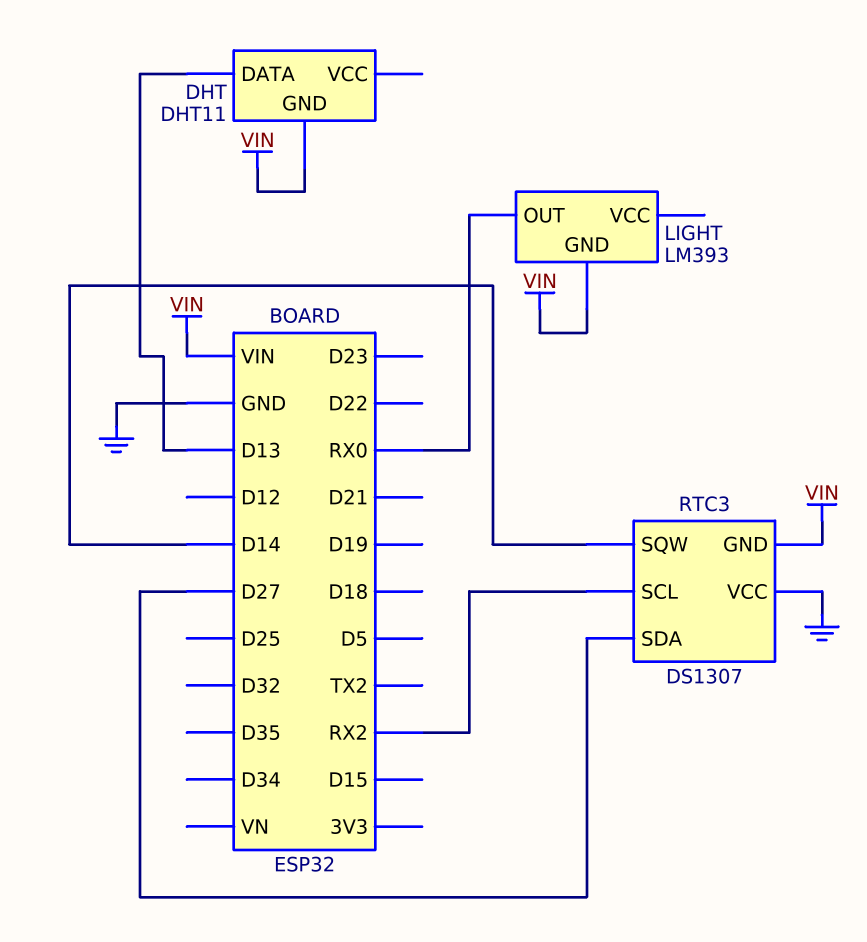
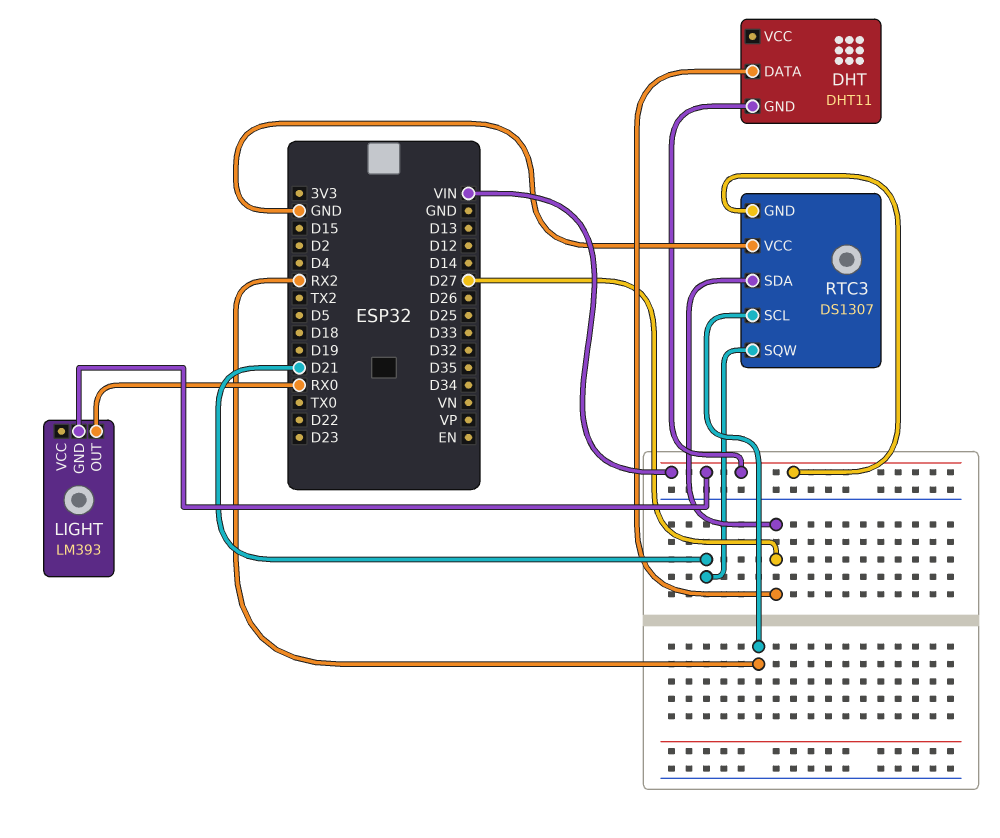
DHT pin DATA: D13 -> D27
RTC3 pin SQW: D14 -> D21

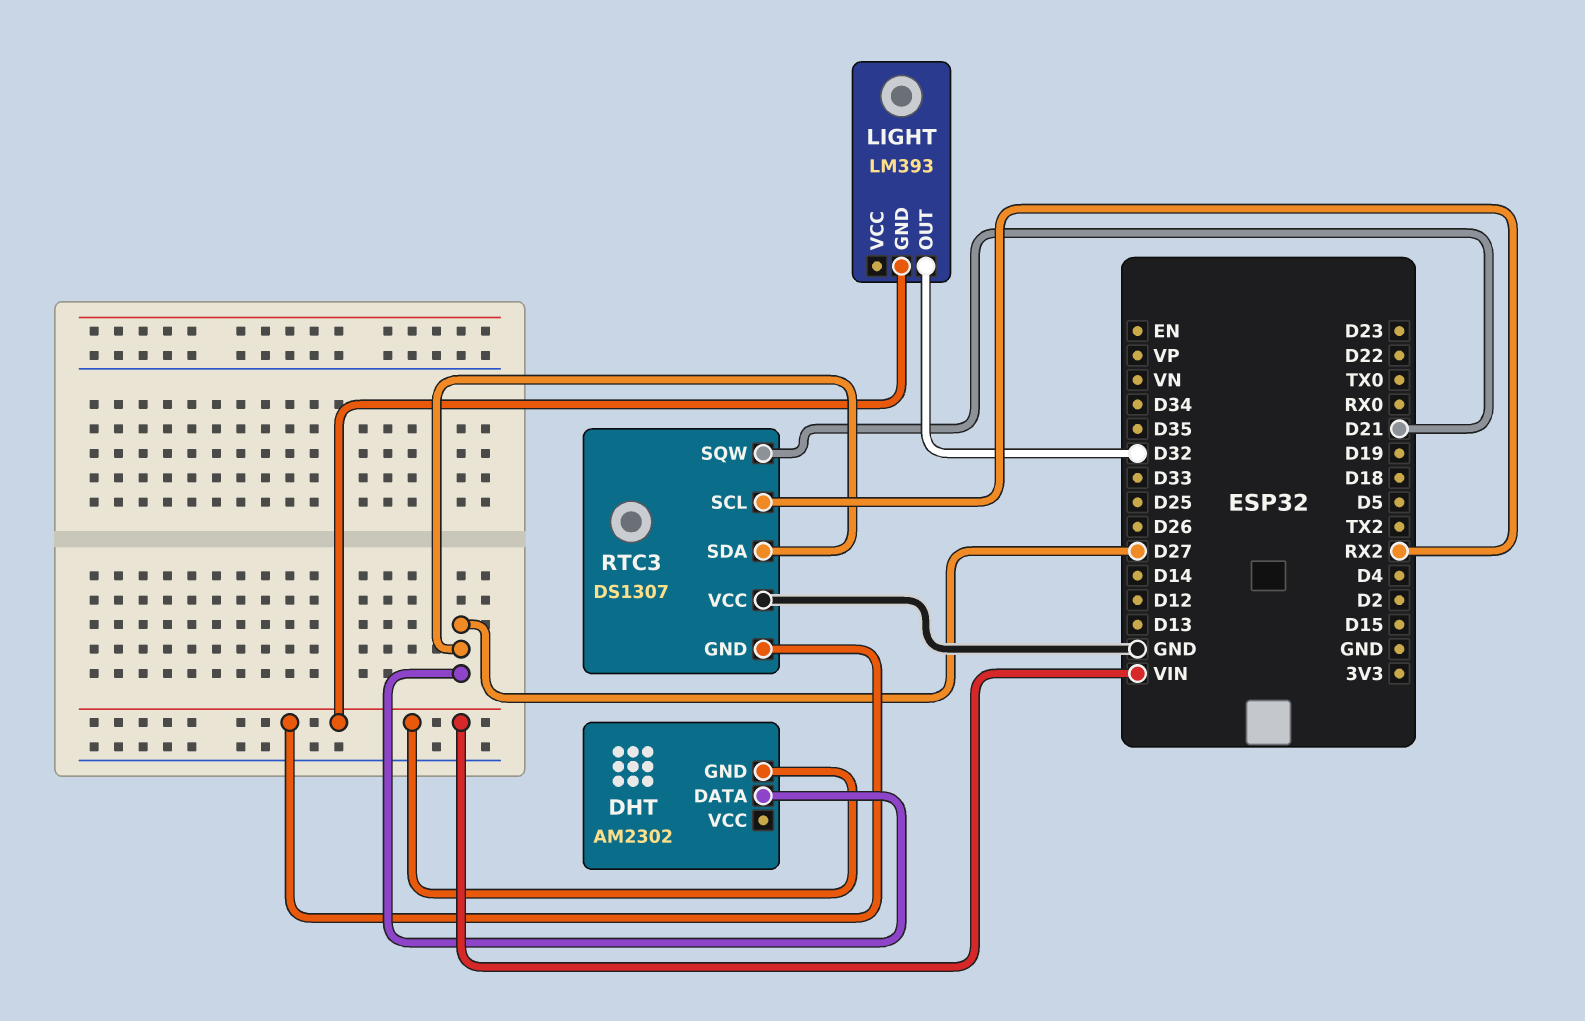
DHT: DHT11 -> AM2302
LIGHT pin OUT: RX0 -> D32

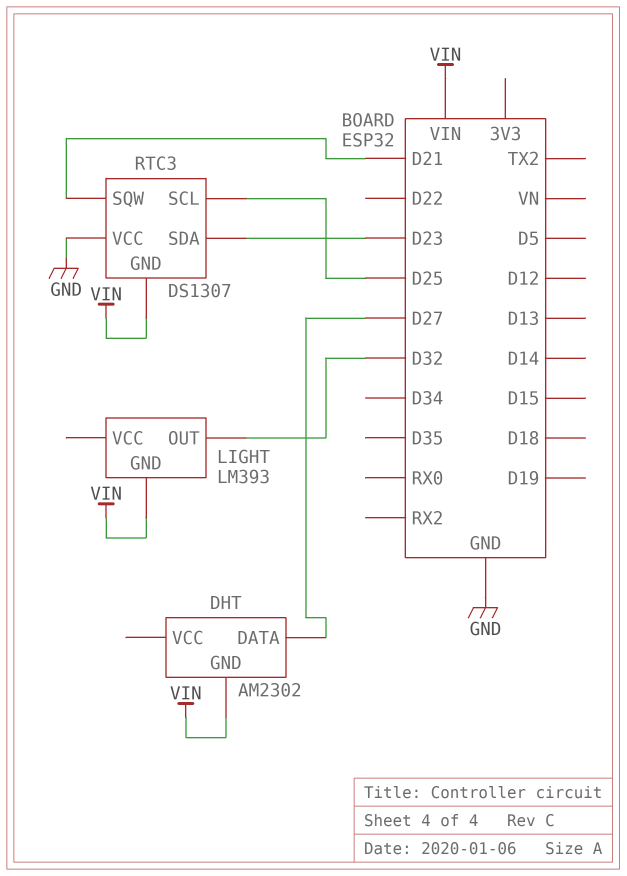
RTC3 pin SCL: RX2 -> D25
RTC3 pin SDA: D27 -> D23

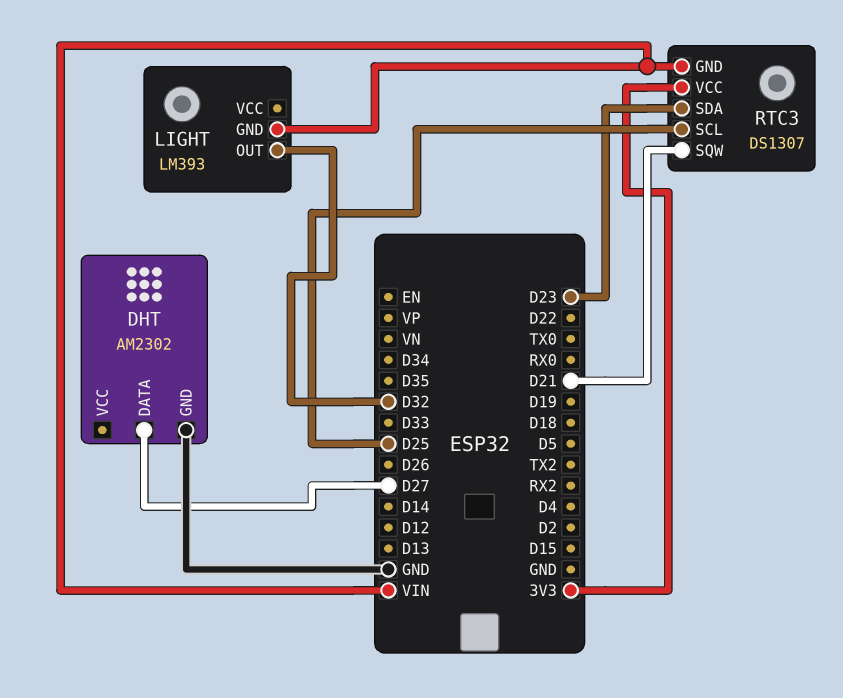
DHT pin GND: VIN -> GND
RTC3 pin VCC: GND -> 3V3

